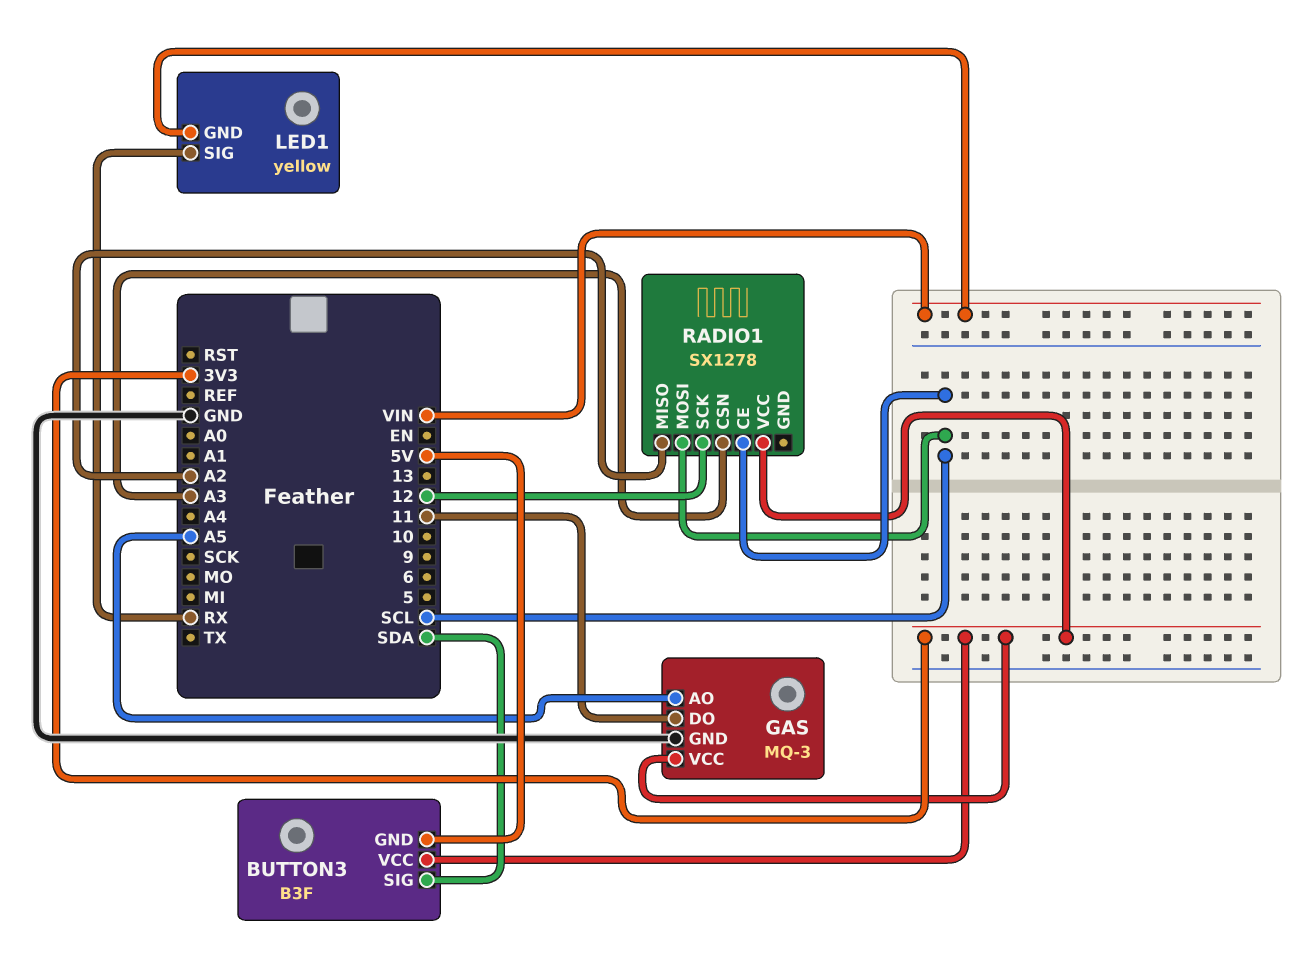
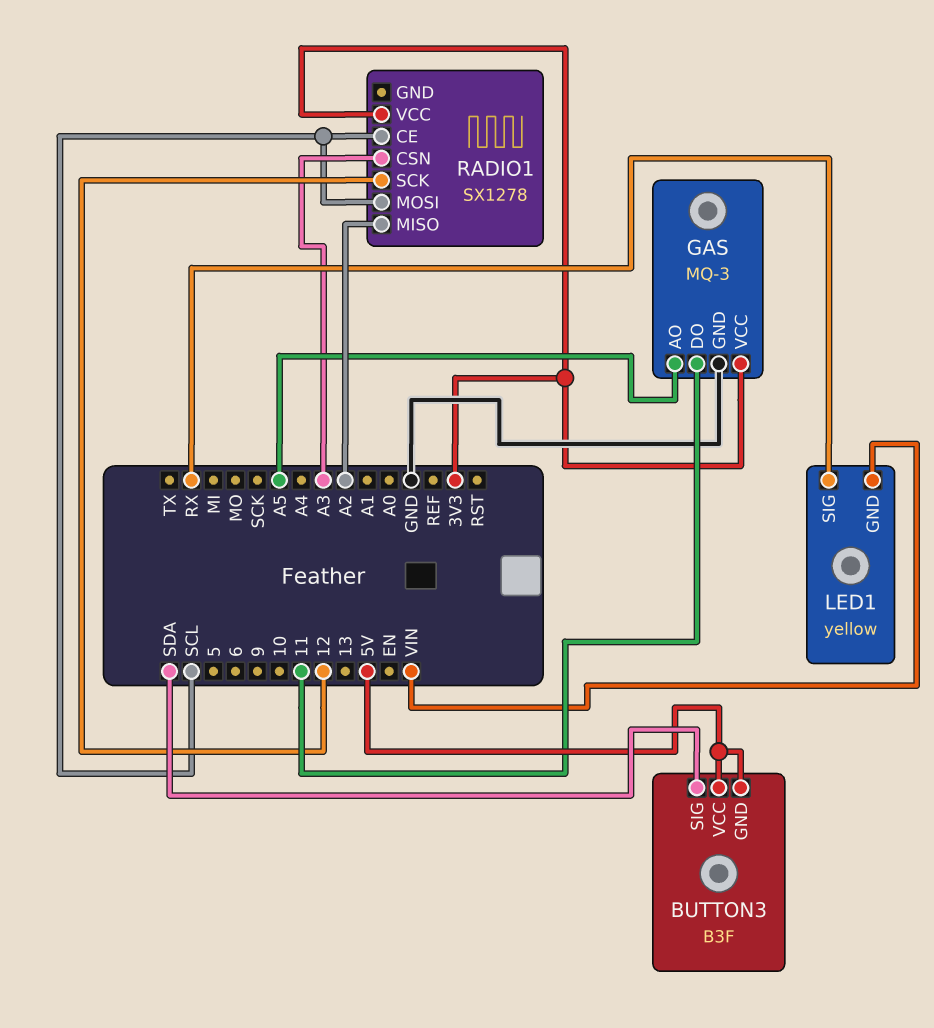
BUTTON3 pin VCC: 3V3 -> 5V

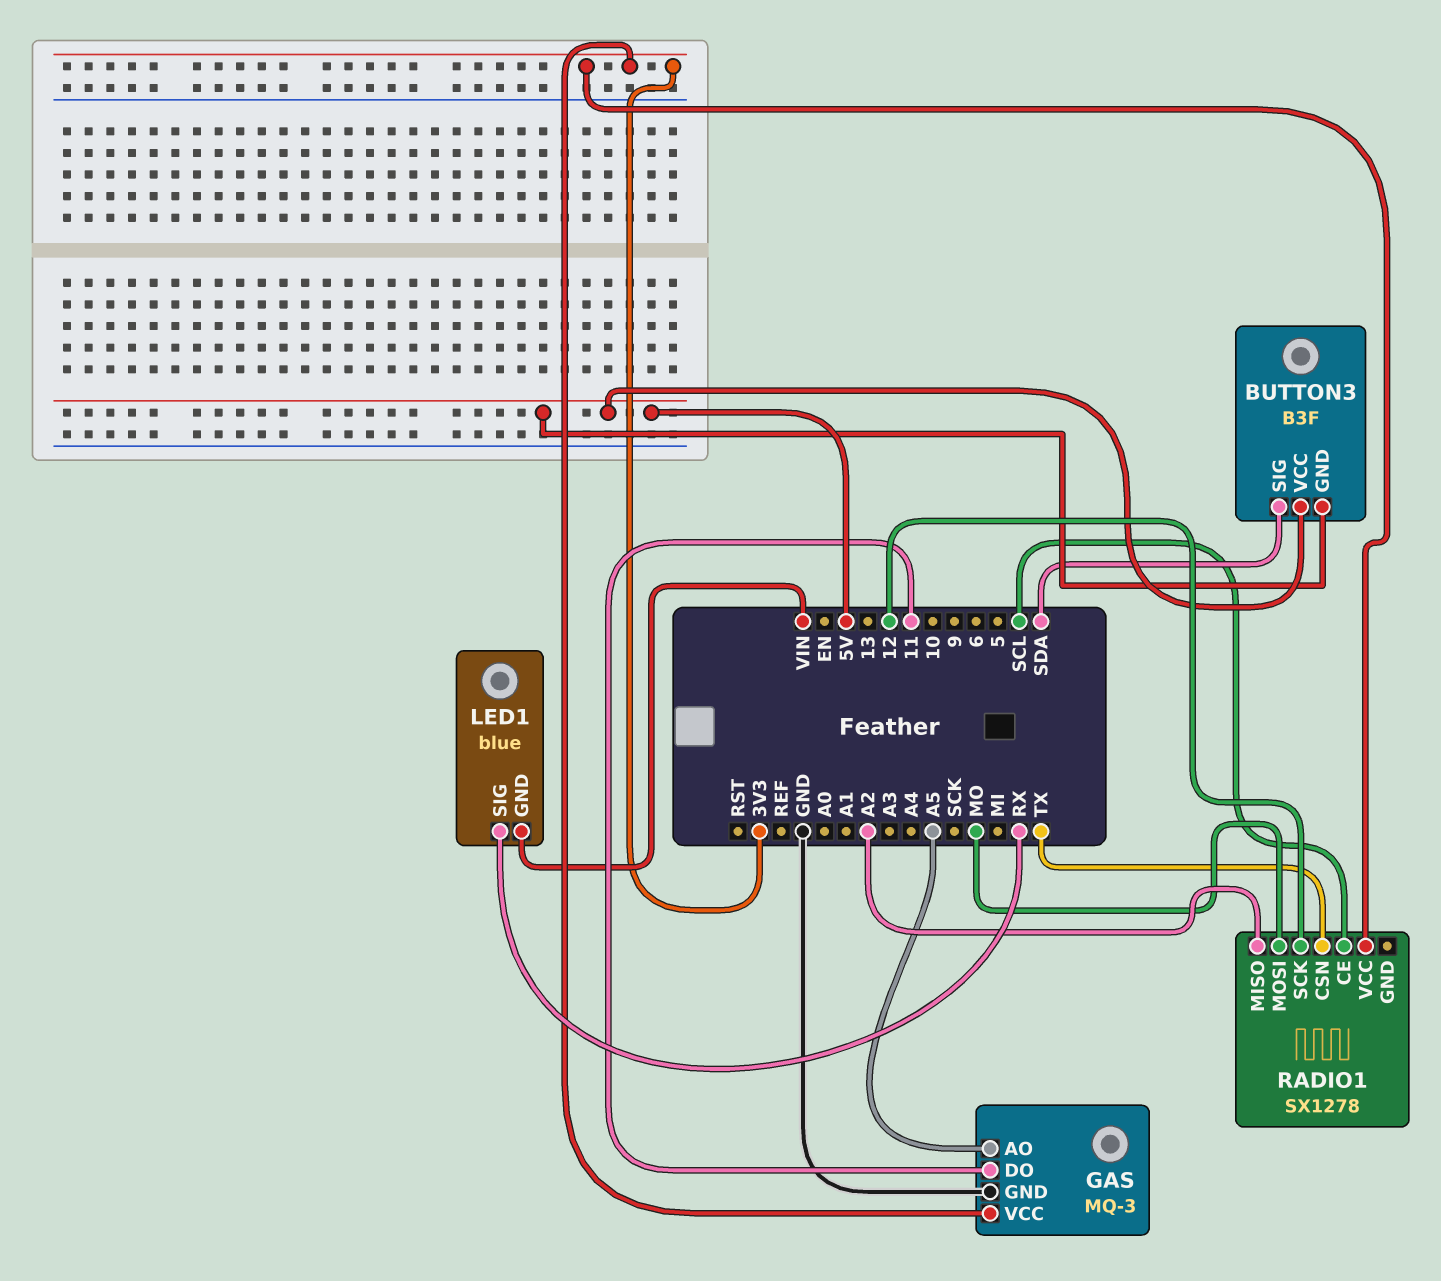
LED1: yellow -> blue
RADIO1 pin CSN: A3 -> TX
RADIO1 pin MOSI: SCL -> MO

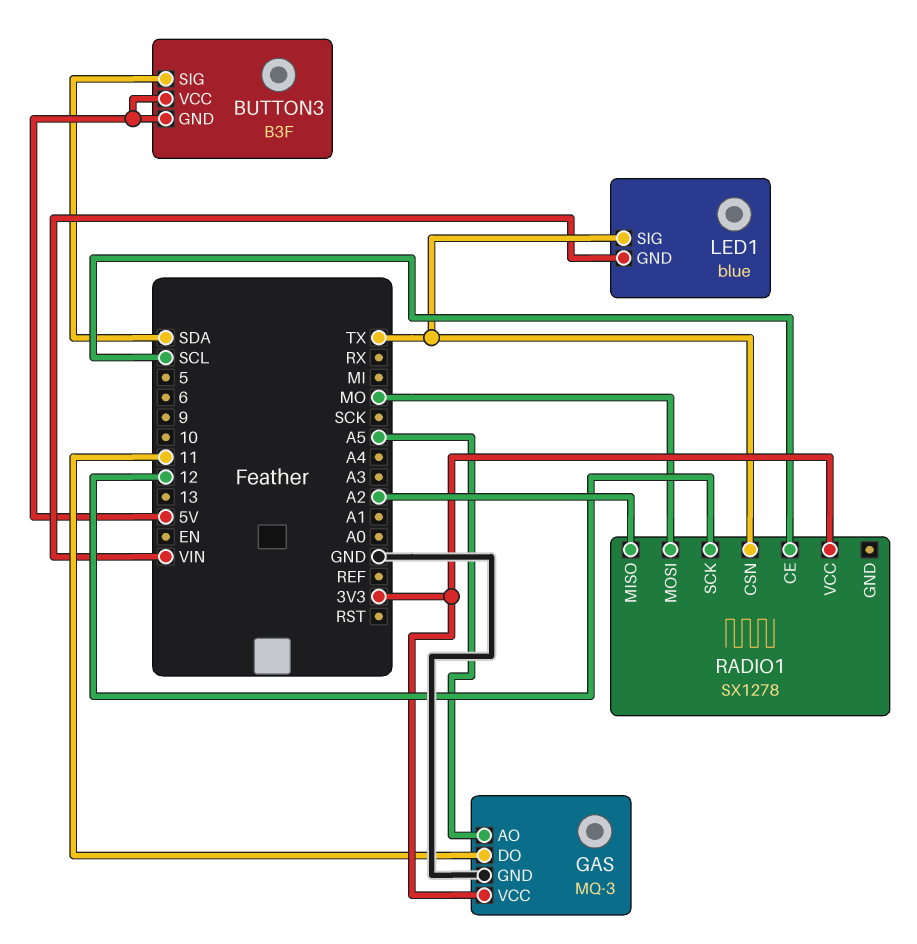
LED1 pin SIG: RX -> TX

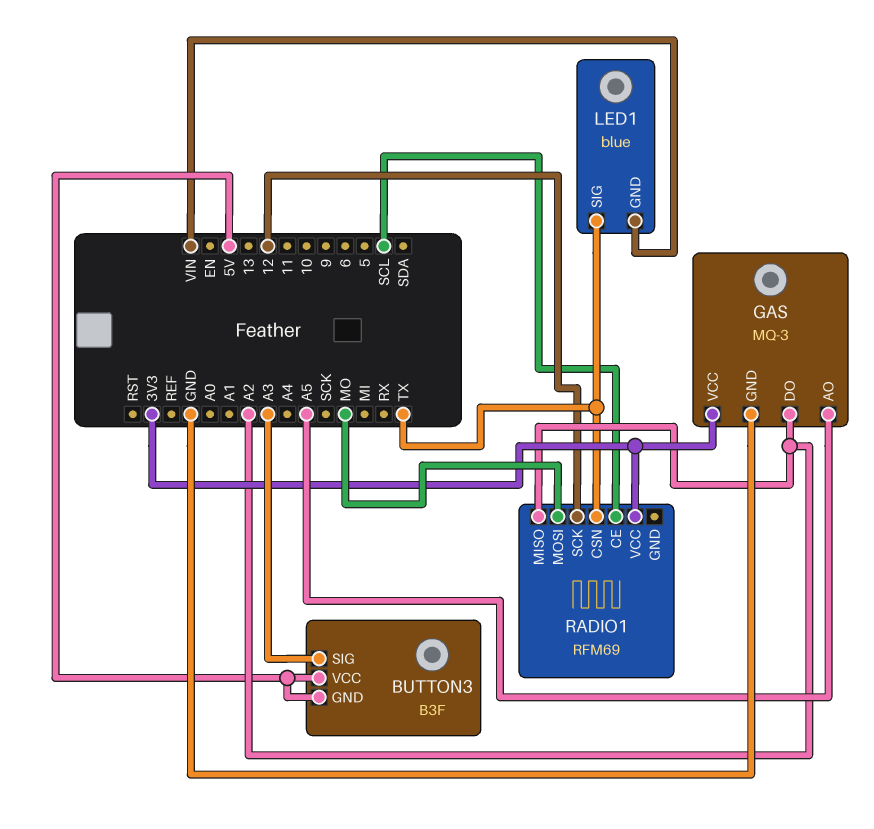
BUTTON3 pin SIG: SDA -> A3
GAS pin DO: 11 -> A2
RADIO1: SX1278 -> RFM69

